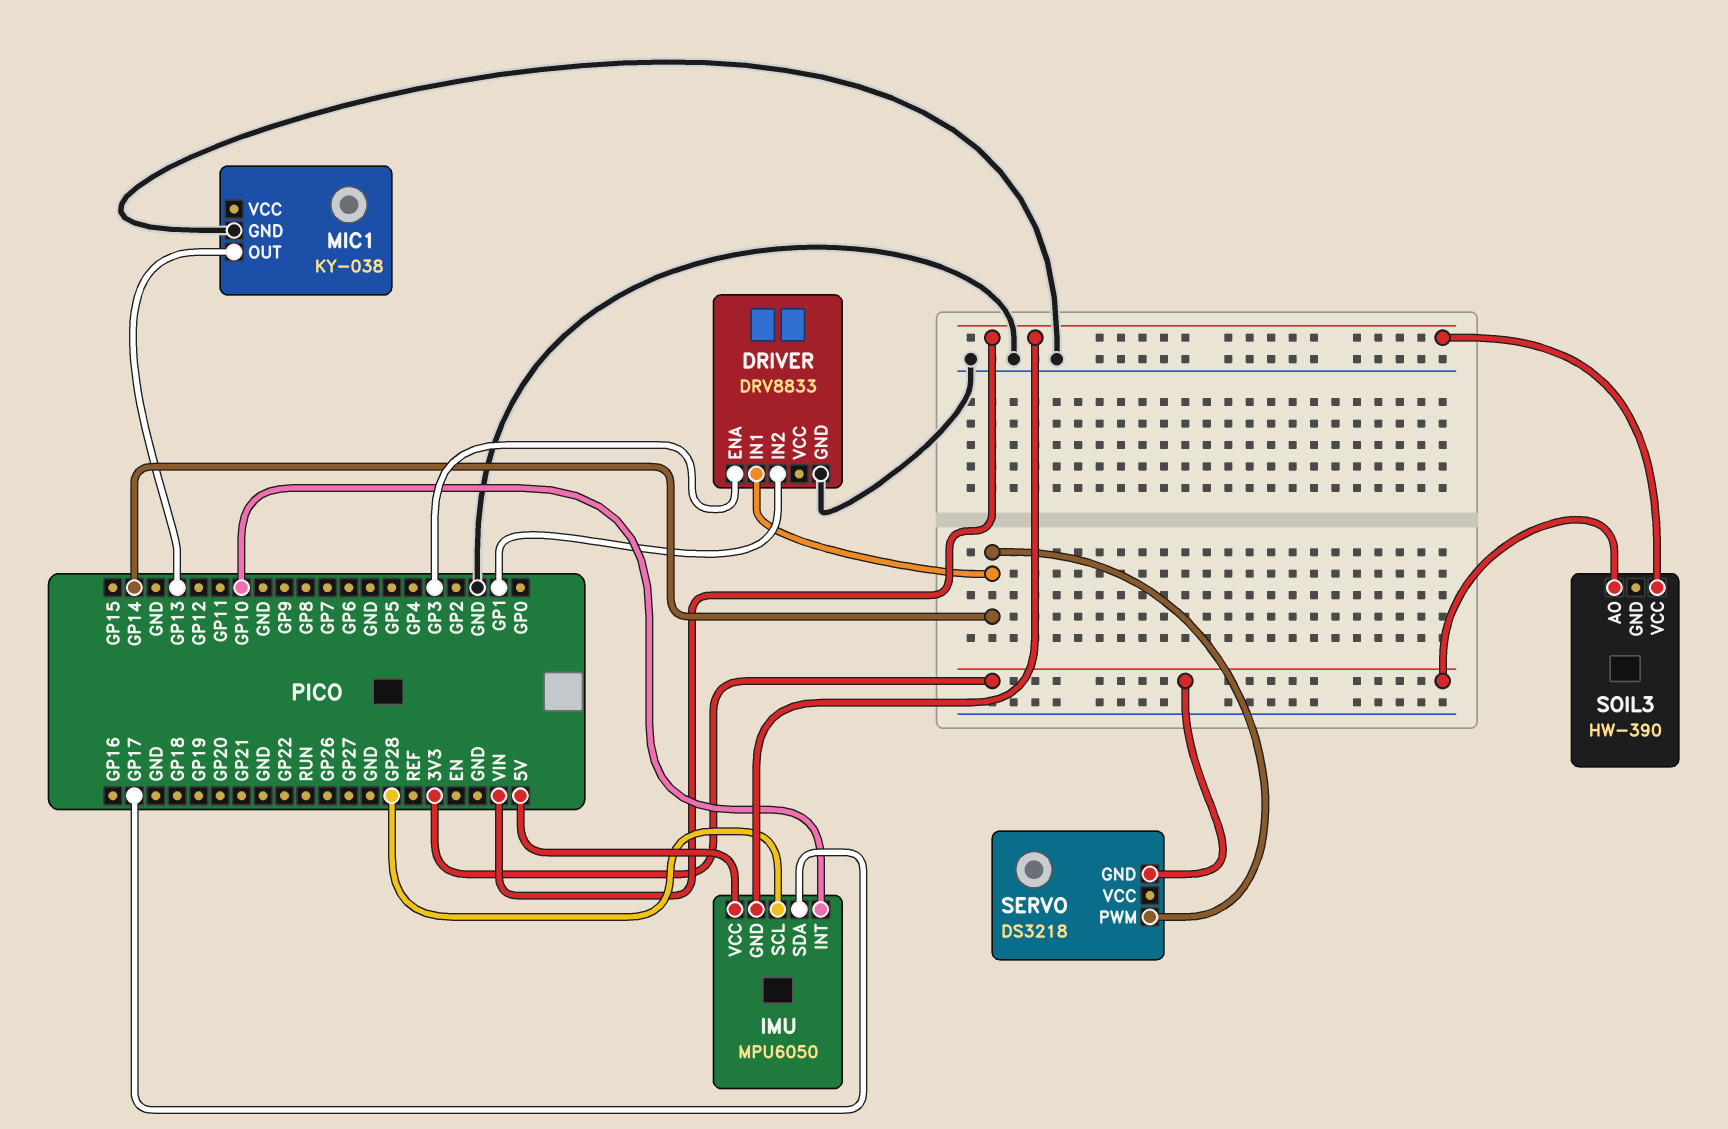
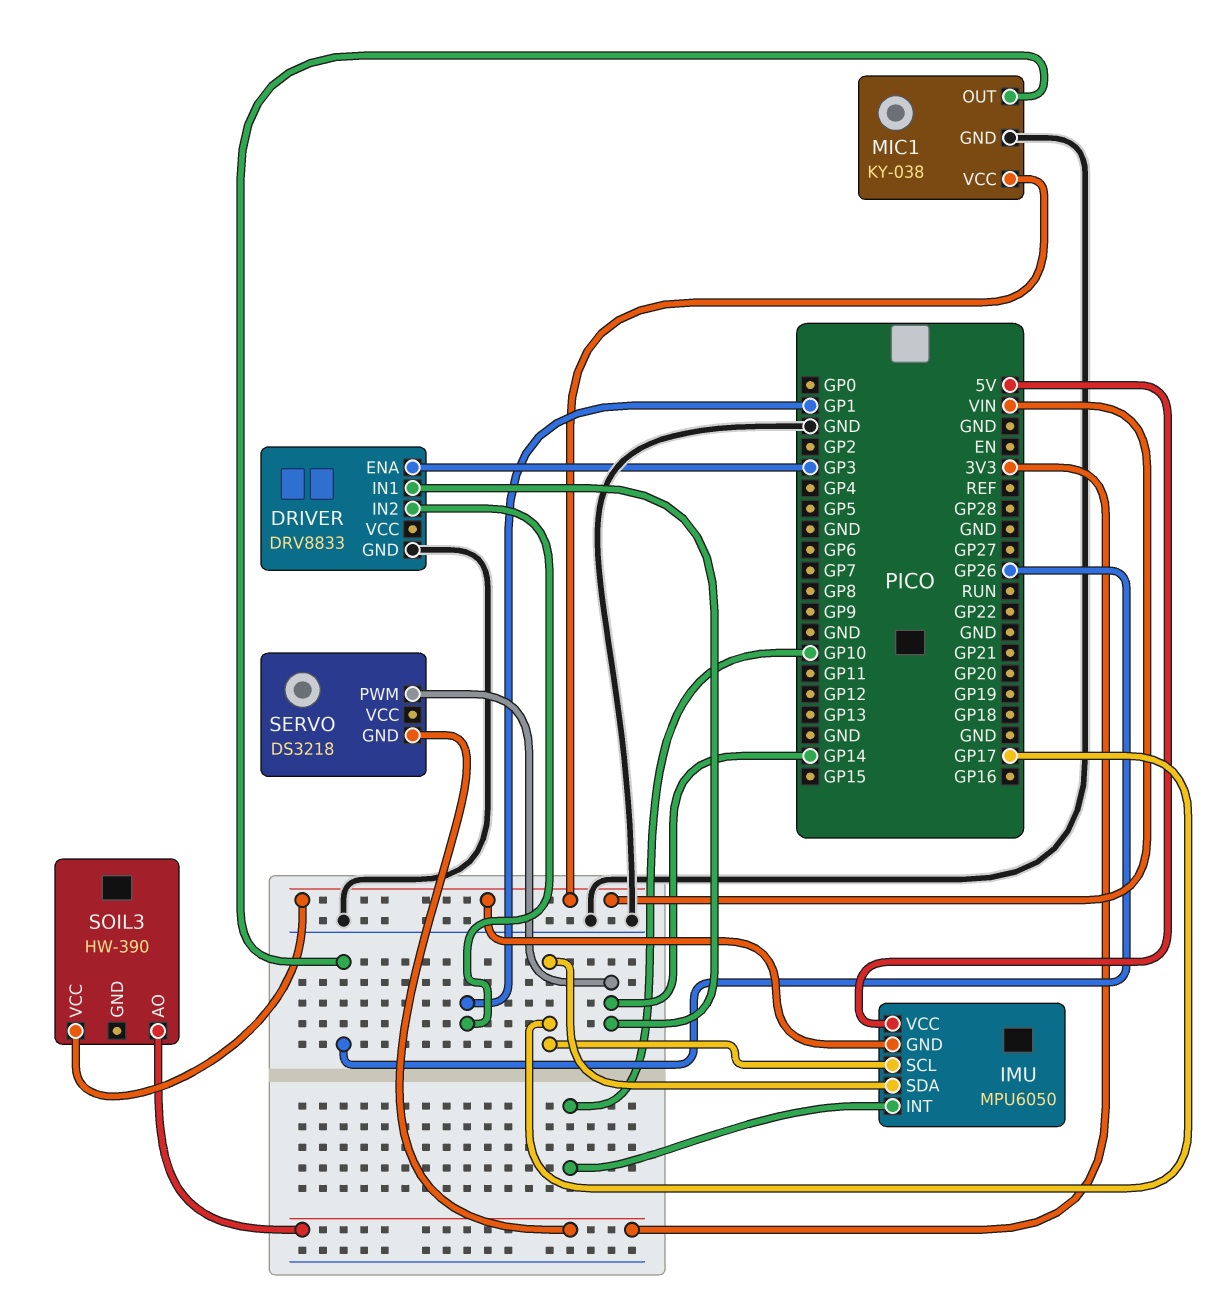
IMU pin SCL: GP28 -> GP17
MIC1 pin OUT: GP13 -> GP26
MIC1 pin VCC: none -> VIN

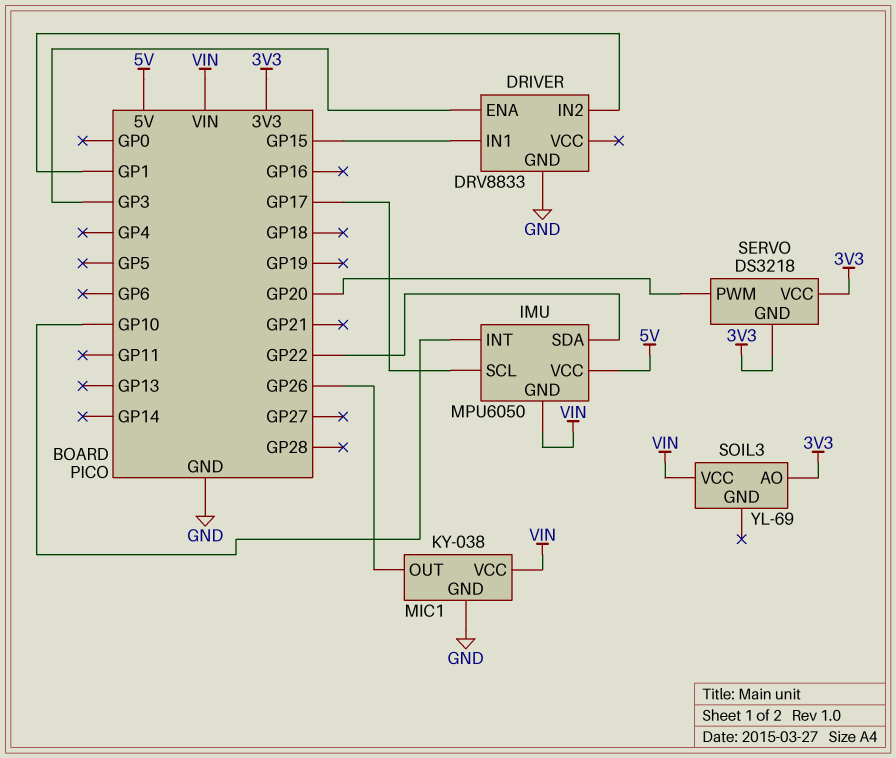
DRIVER pin IN1: GP14 -> GP15
IMU pin SDA: GP17 -> GP22
SERVO pin PWM: GP14 -> GP20
SERVO pin VCC: none -> 3V3
SOIL3: HW-390 -> YL-69

